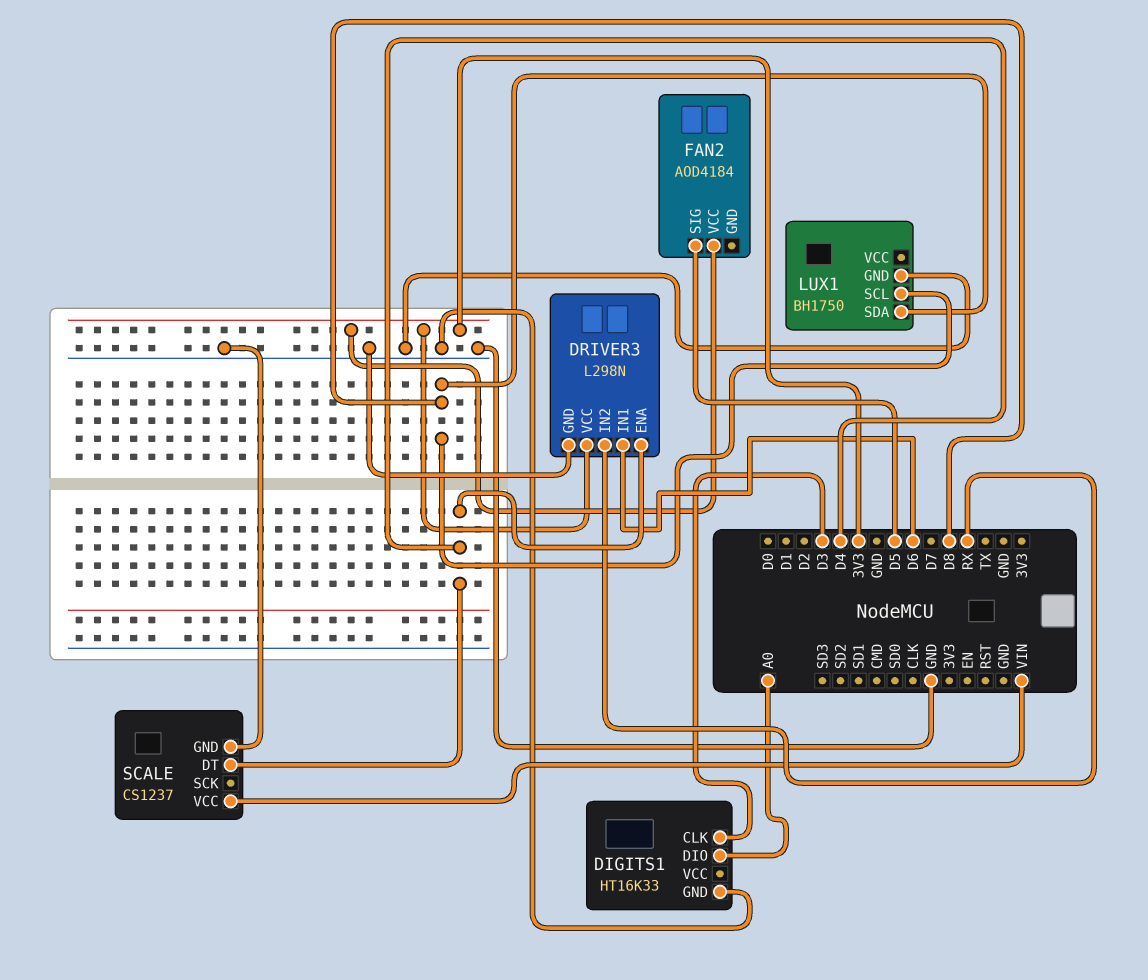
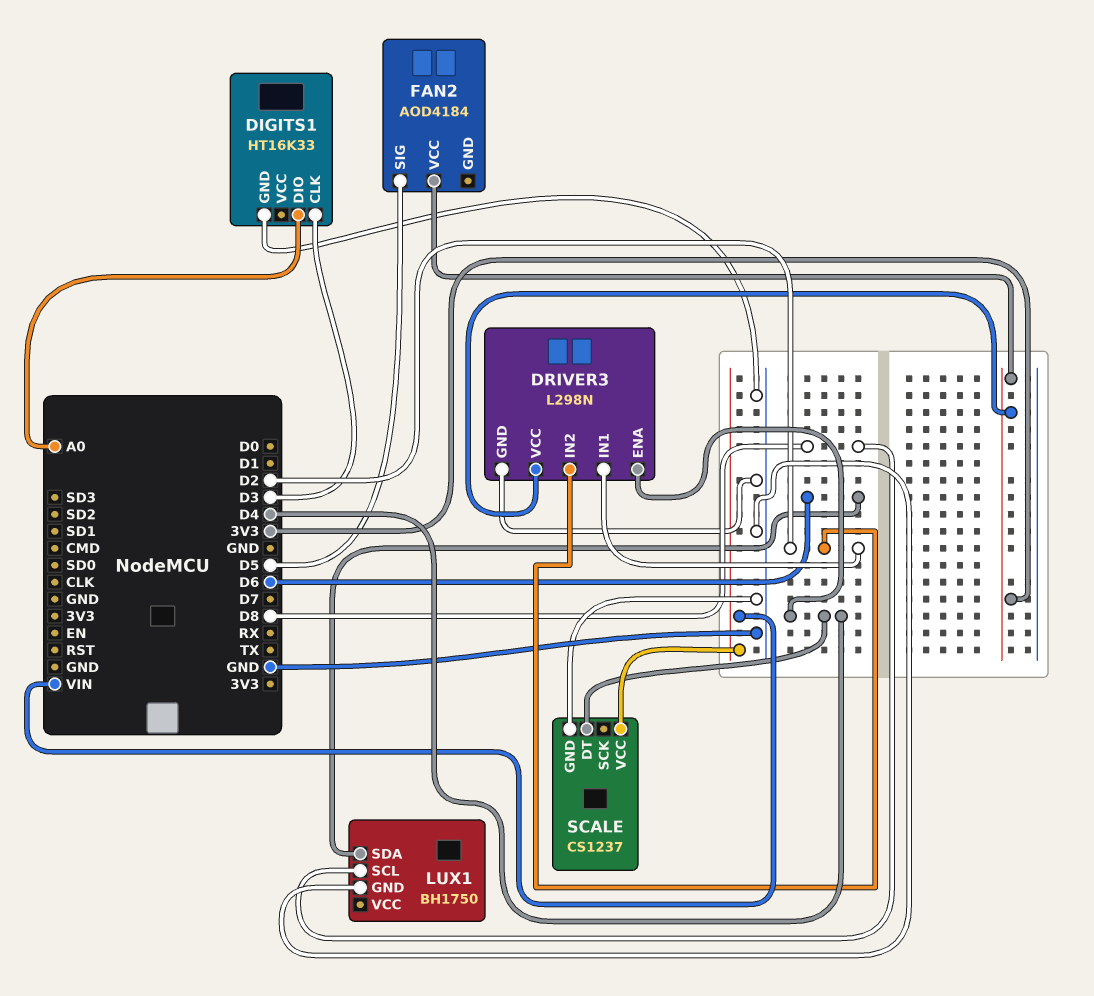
DRIVER3 pin IN1: D6 -> D2
DRIVER3 pin IN2: RX -> D2
LUX1 pin SDA: D8 -> D6

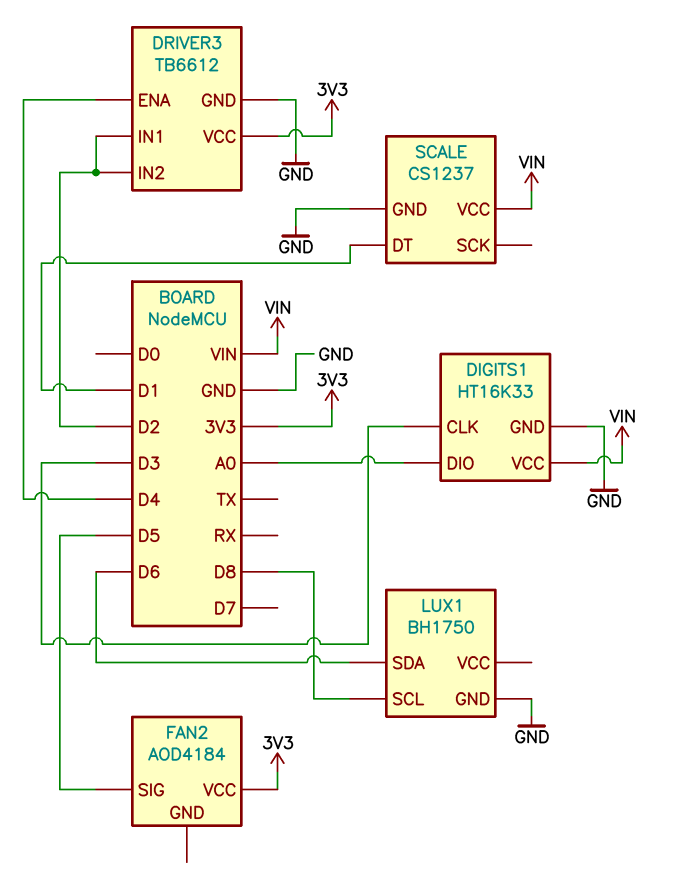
DIGITS1 pin VCC: none -> VIN
DRIVER3: L298N -> TB6612
SCALE pin DT: D4 -> D1

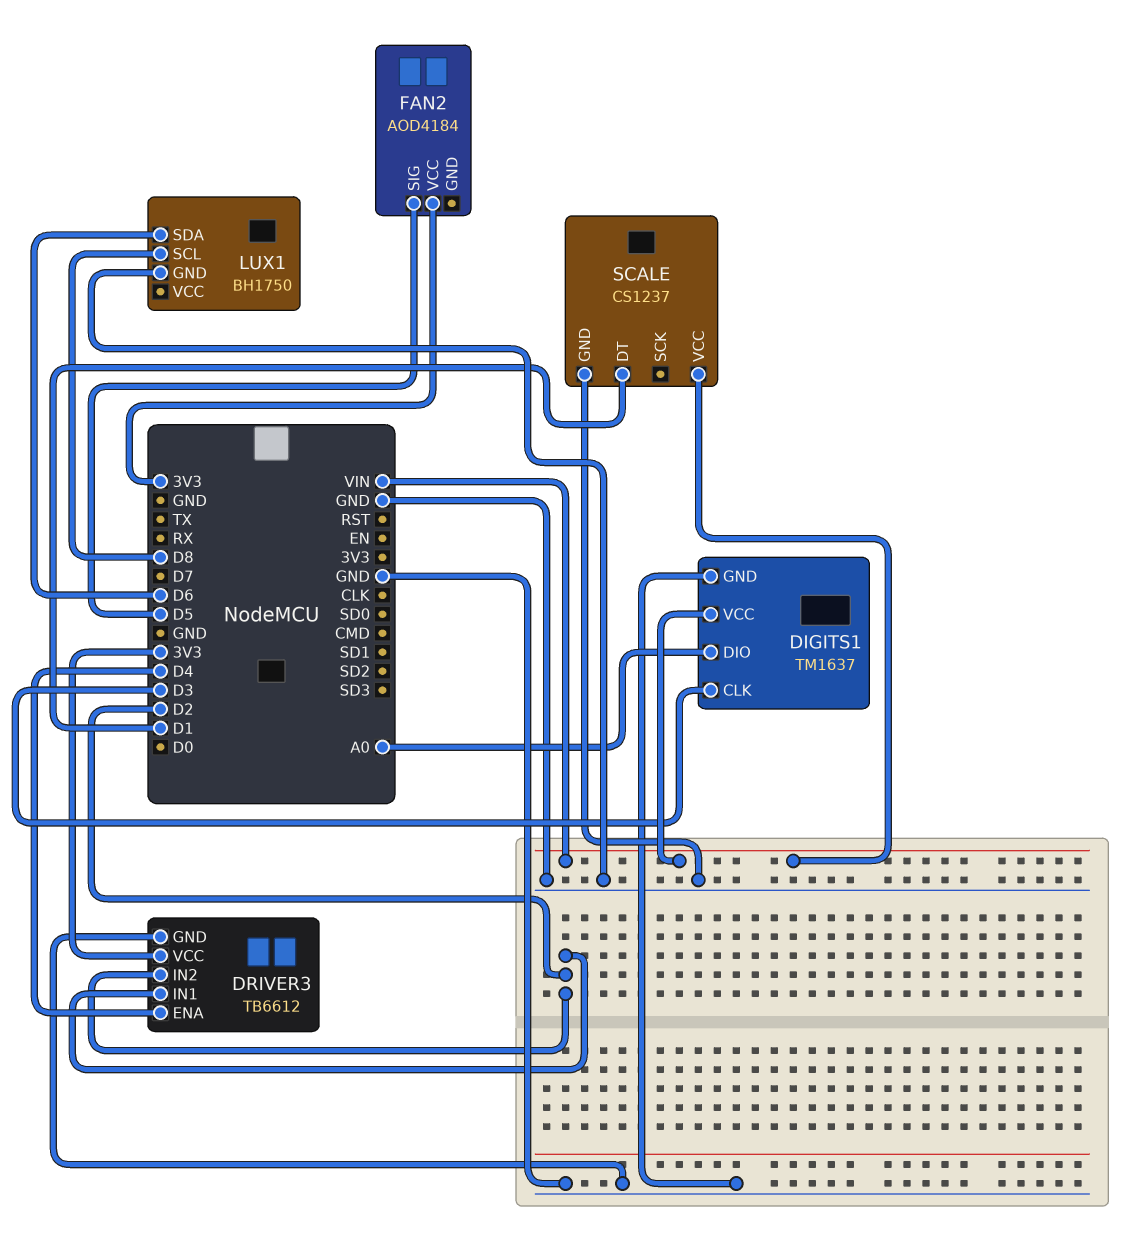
DIGITS1: HT16K33 -> TM1637

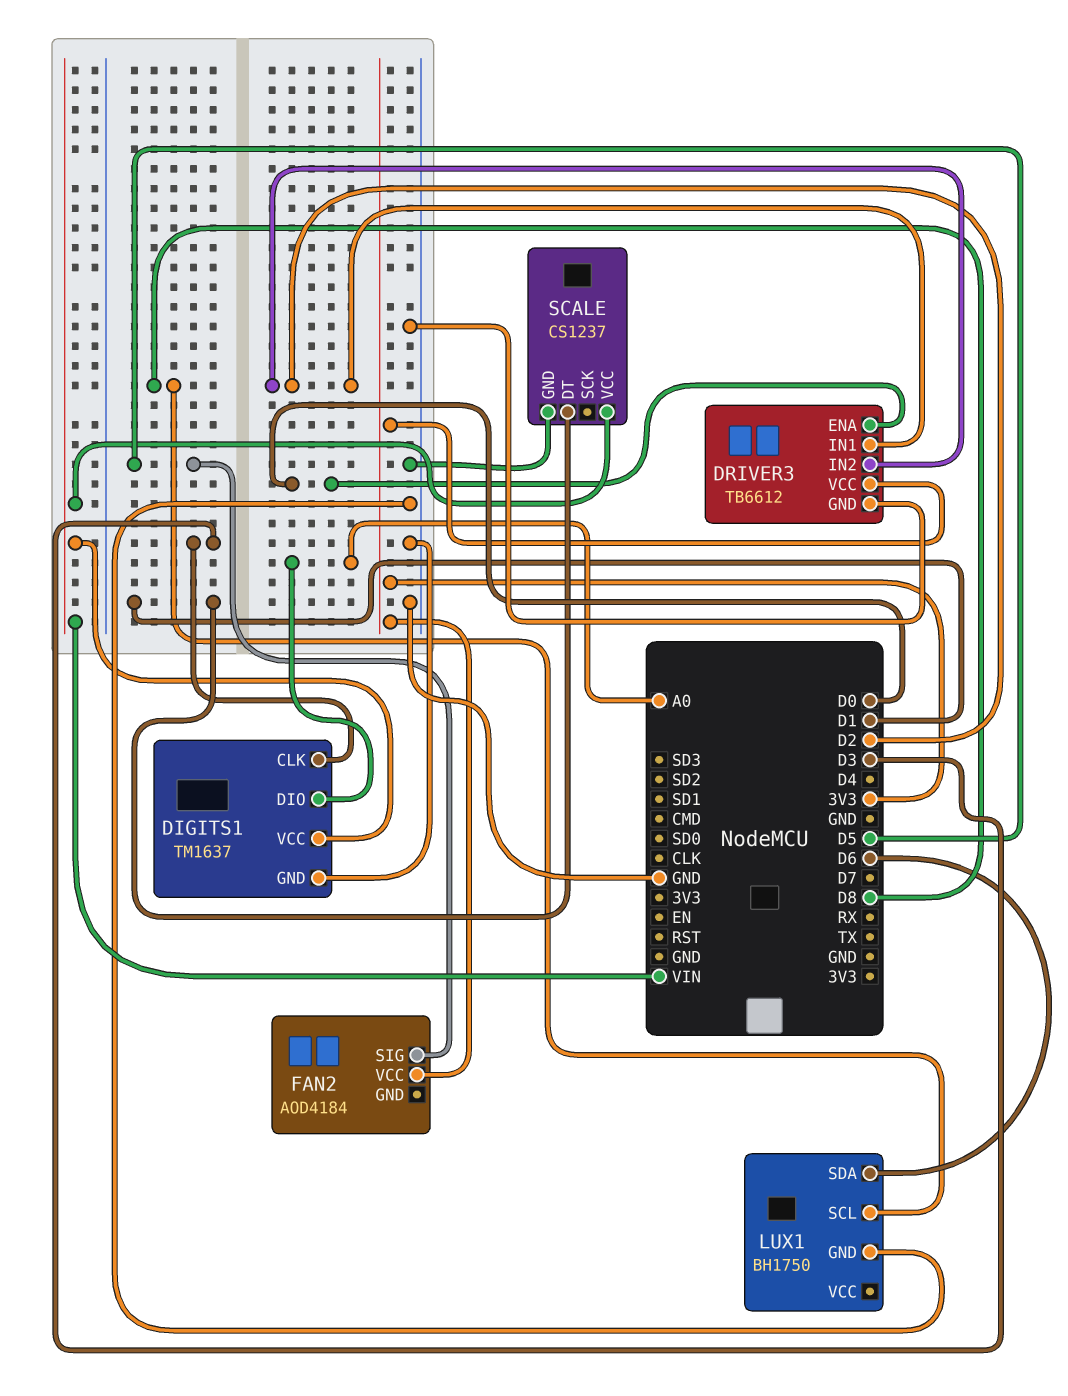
DRIVER3 pin ENA: D4 -> D0

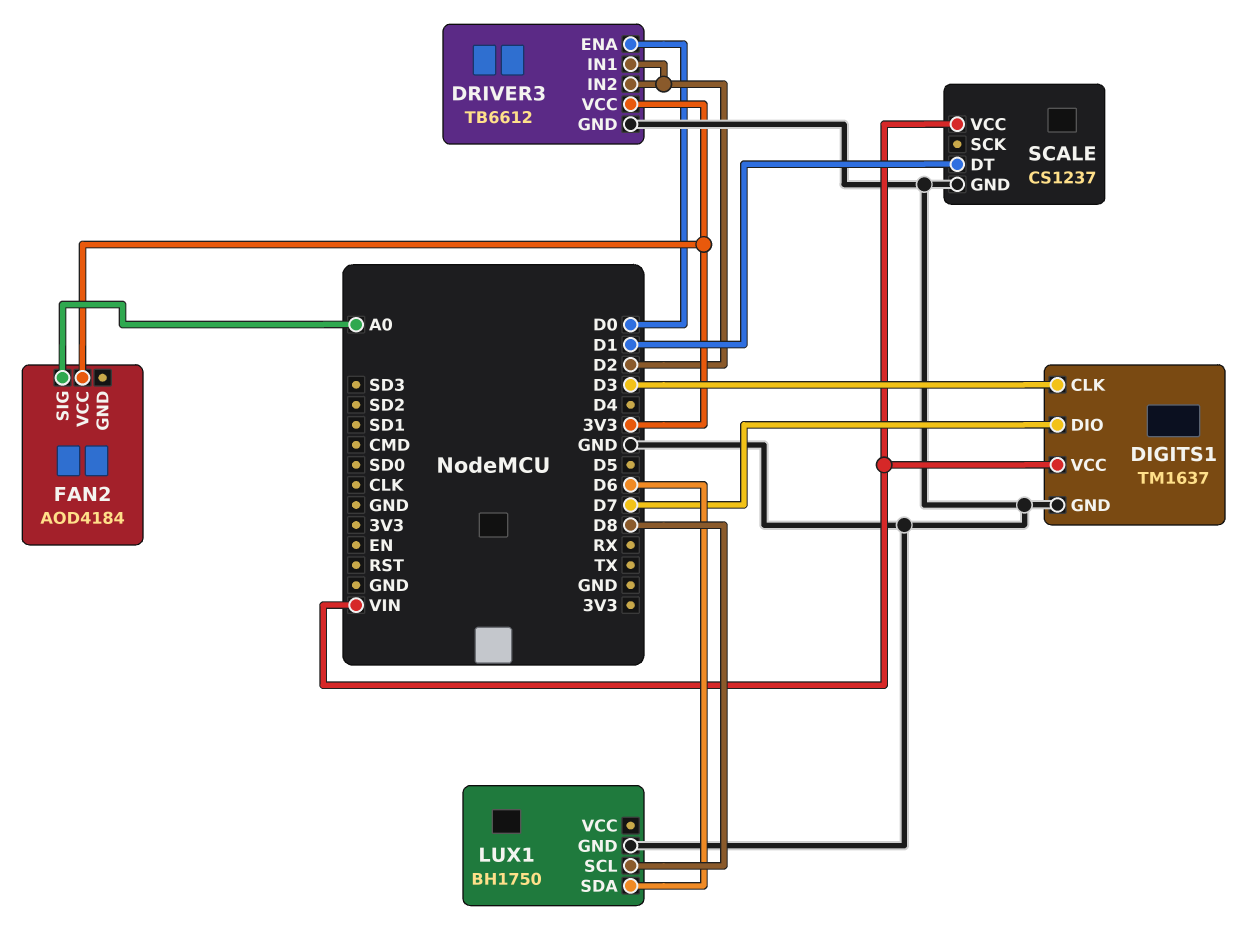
DIGITS1 pin DIO: A0 -> D7
FAN2 pin SIG: D5 -> A0

